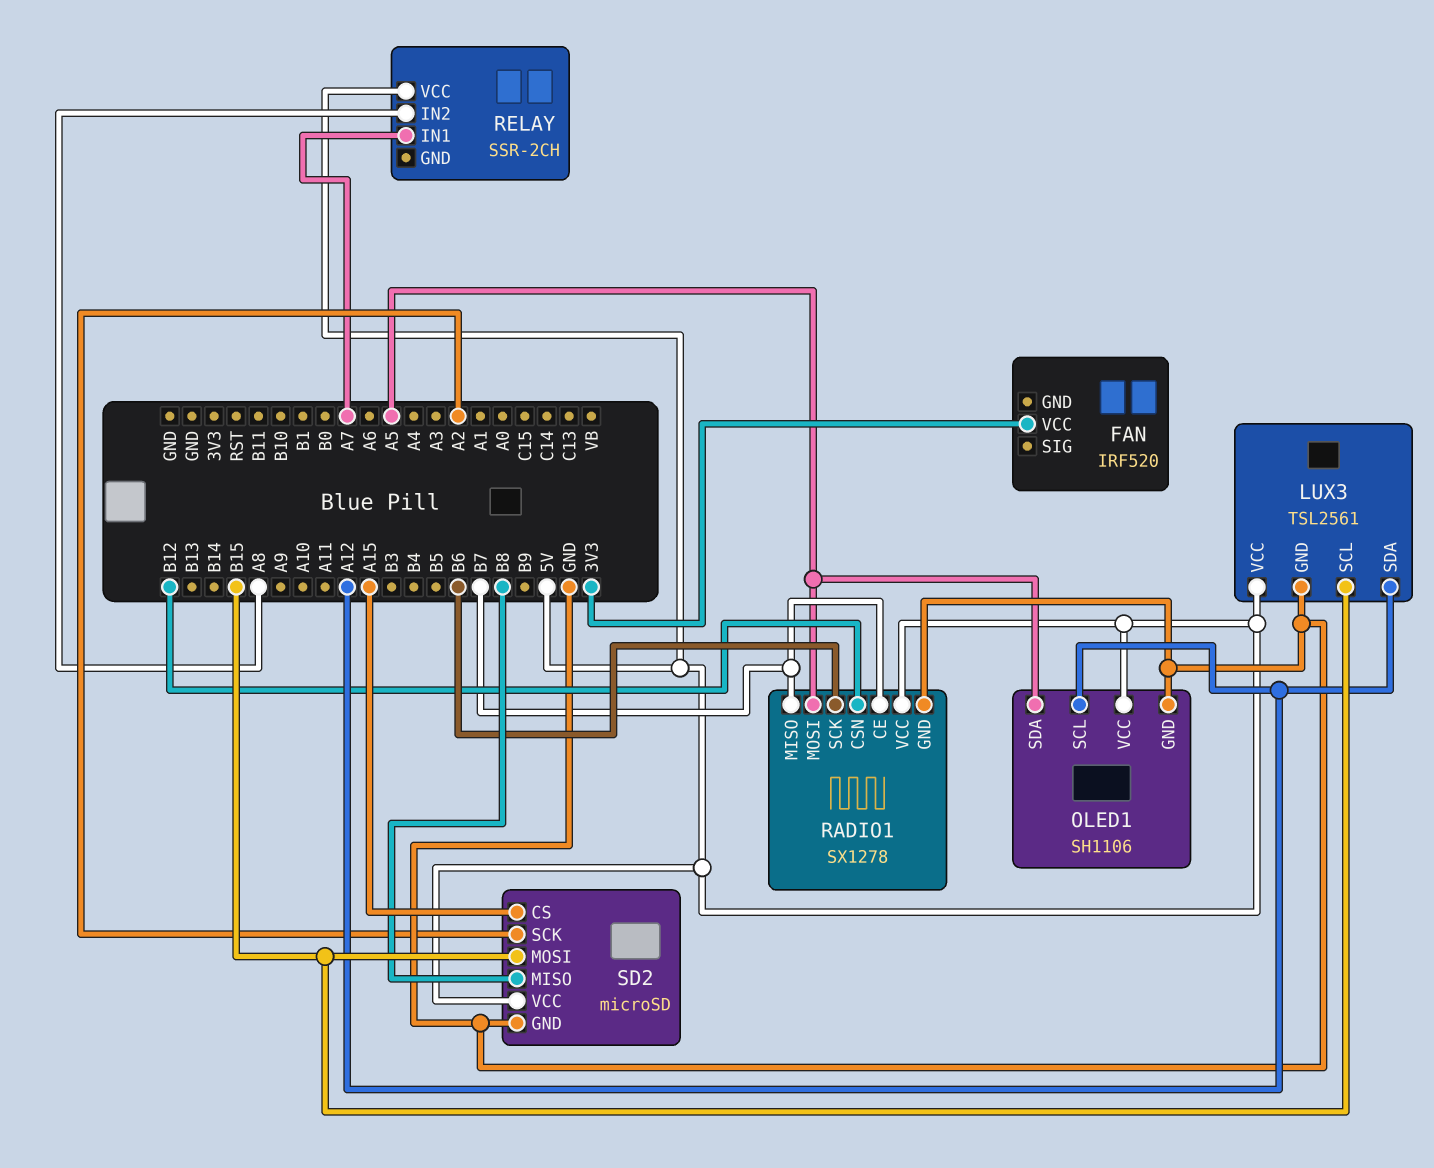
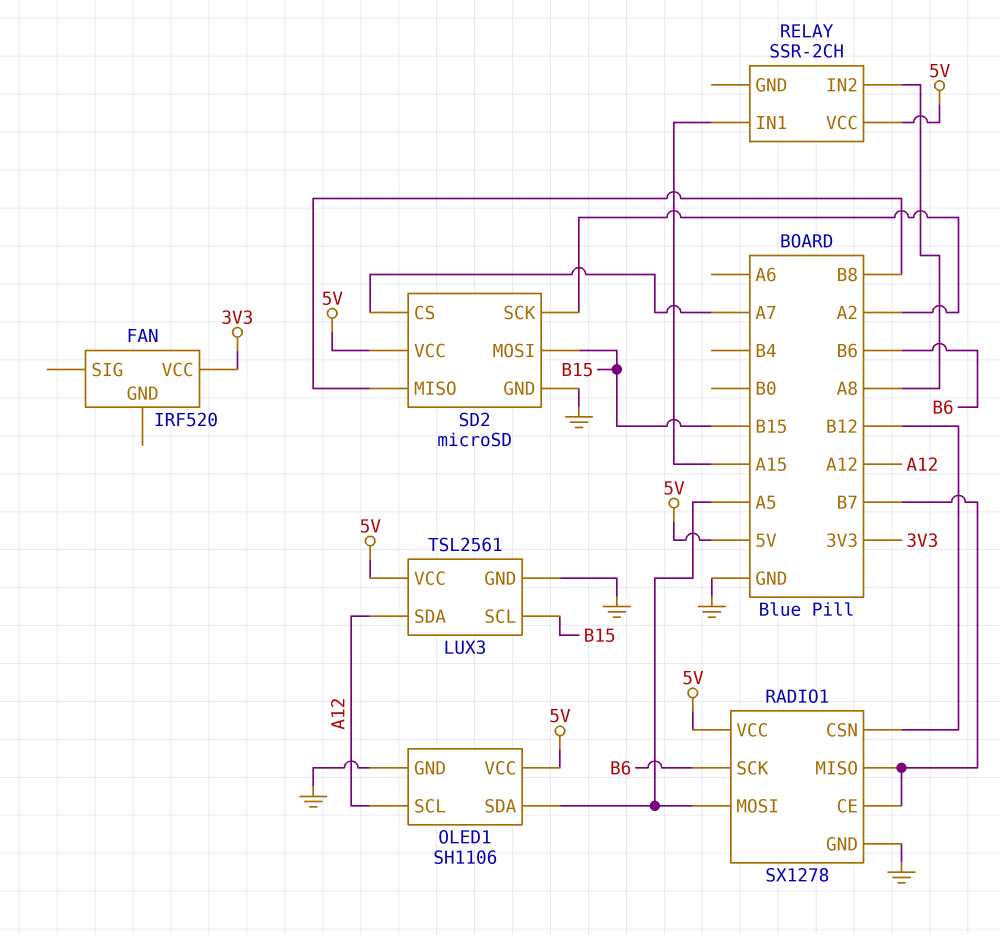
RELAY pin IN1: A7 -> A15
SD2 pin CS: A15 -> A7

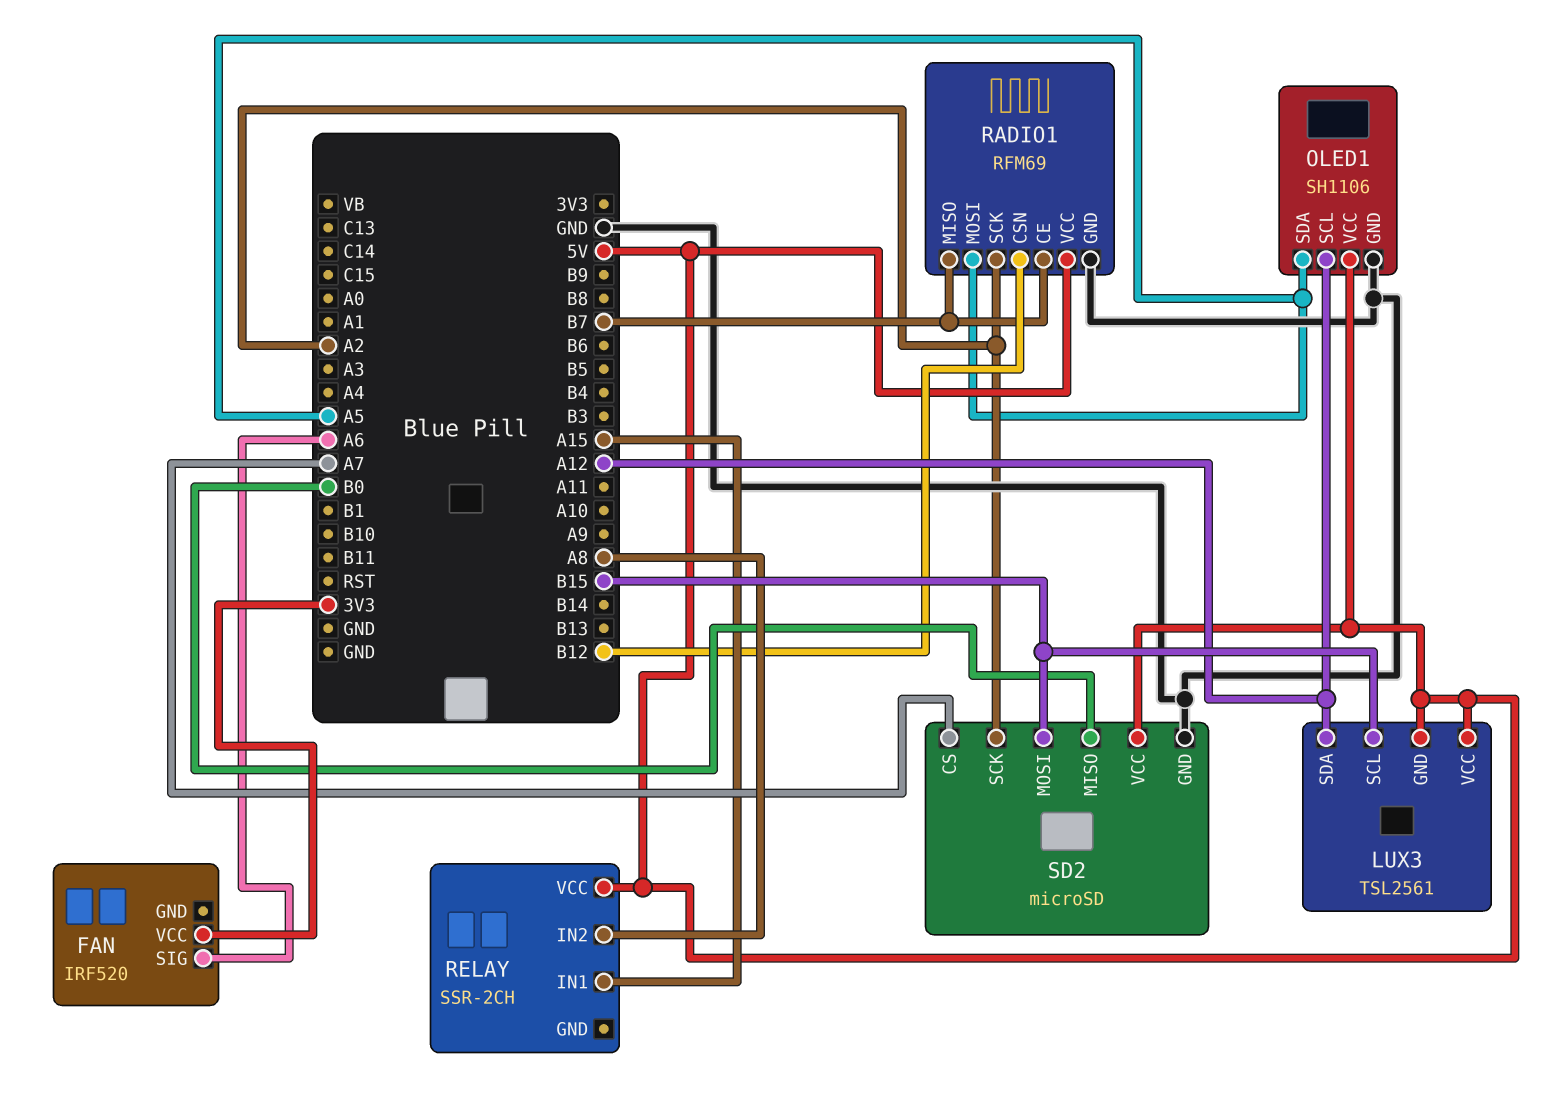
FAN pin SIG: none -> A6
LUX3 pin GND: GND -> 5V
RADIO1: SX1278 -> RFM69
RADIO1 pin SCK: B6 -> A2
SD2 pin MISO: B8 -> B0

